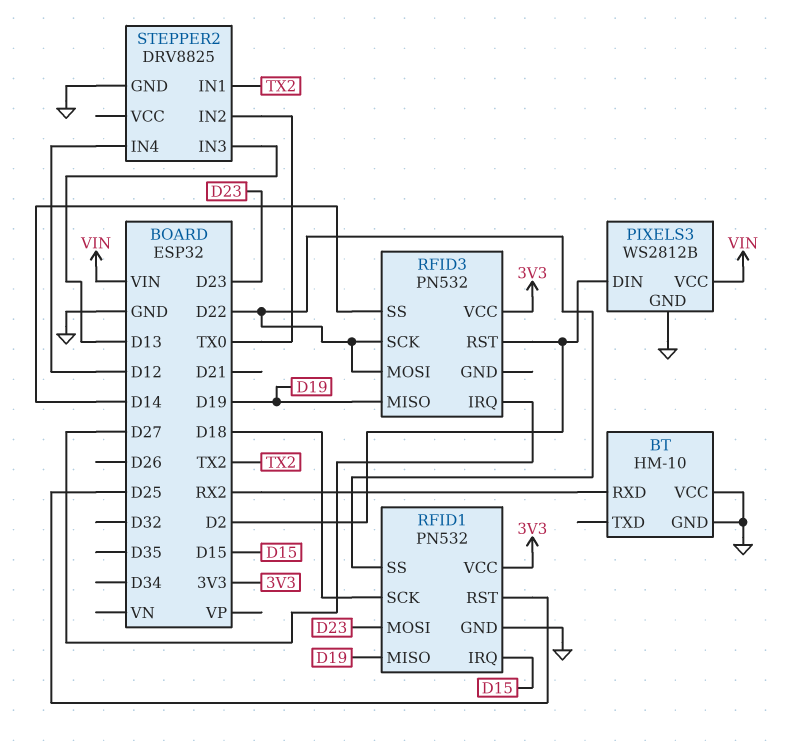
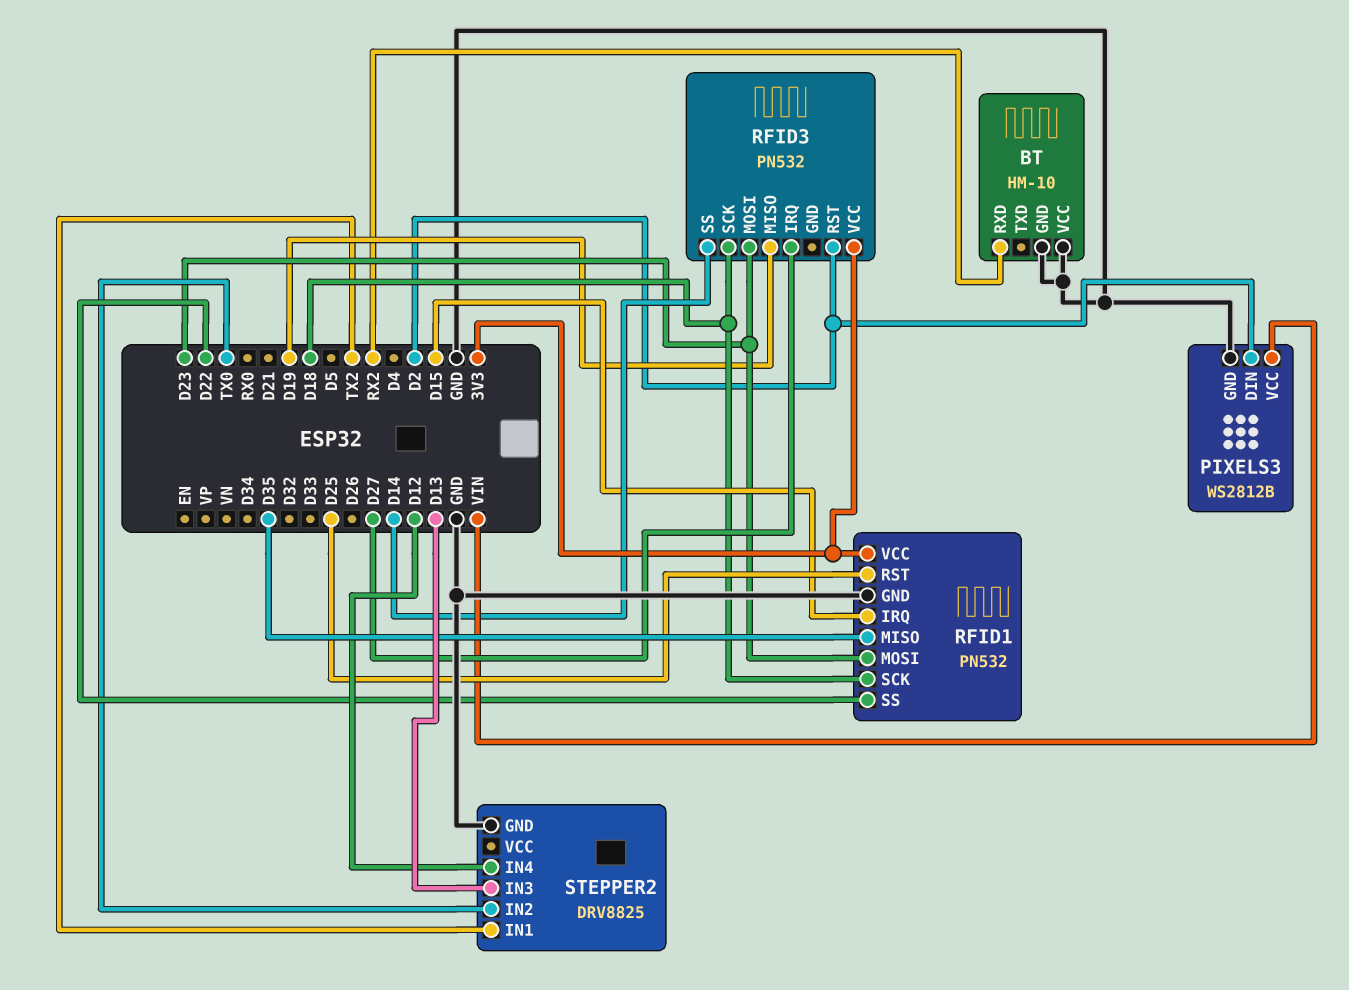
RFID1 pin MISO: D19 -> D35
RFID3 pin MOSI: D22 -> D23
RFID3 pin SCK: D22 -> D18

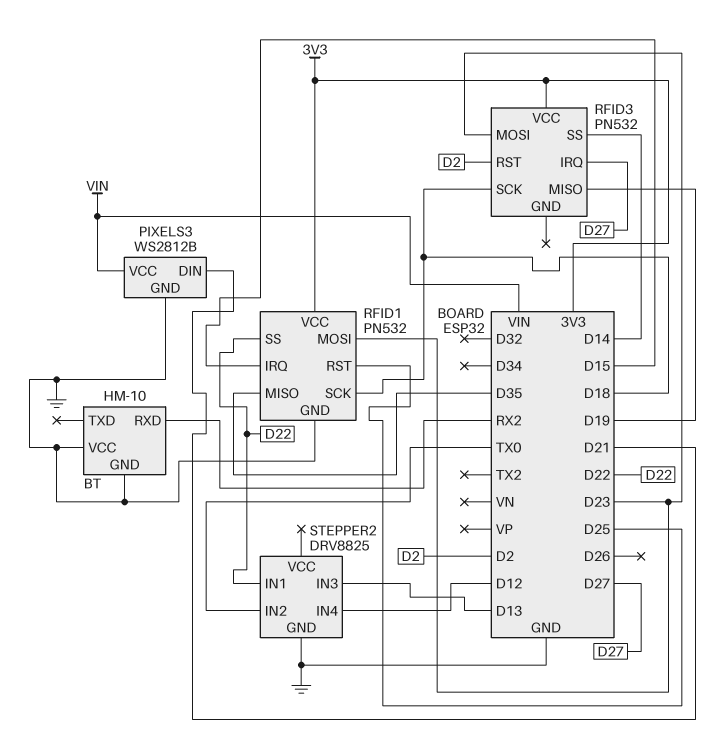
PIXELS3 pin DIN: D2 -> D21
STEPPER2 pin IN1: TX2 -> D22

